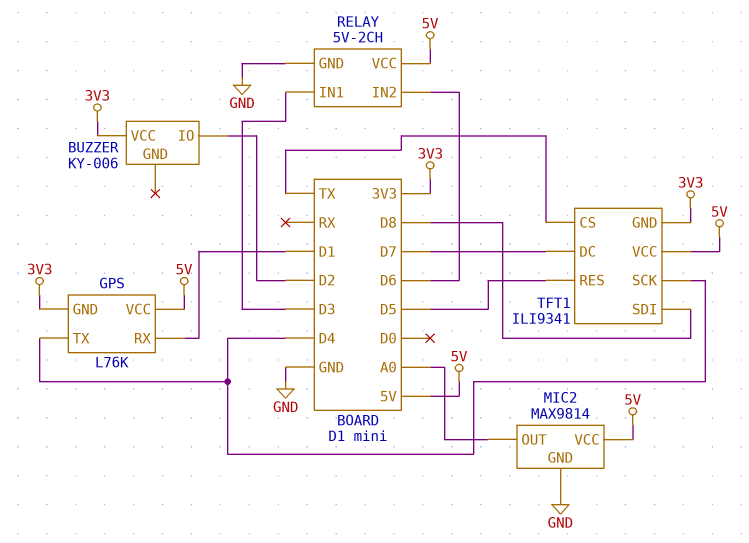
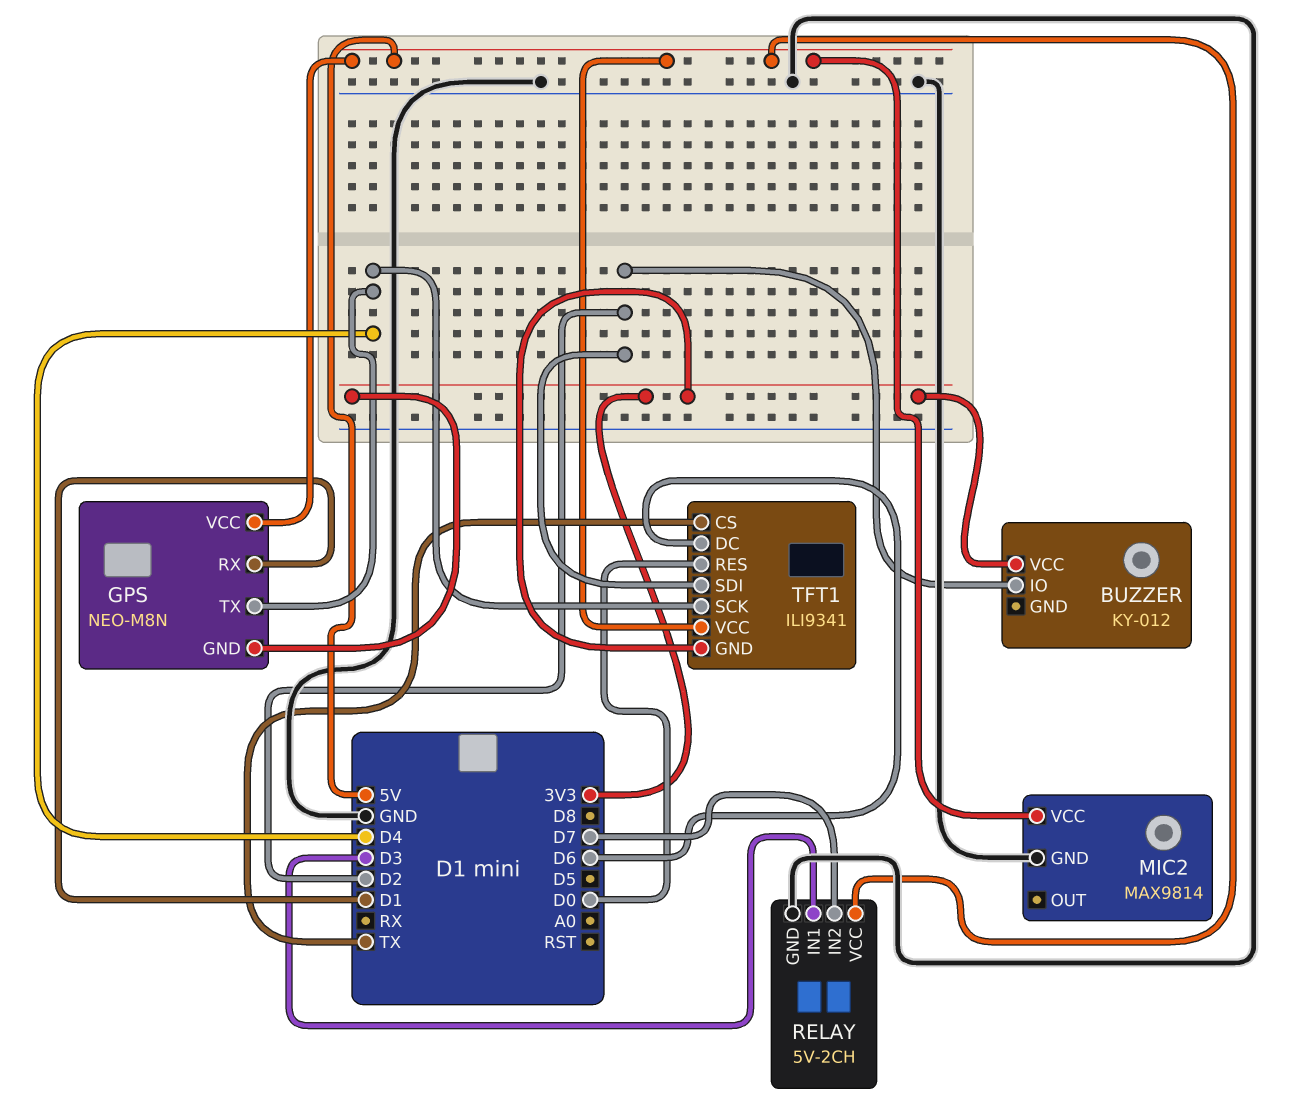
BUZZER: KY-006 -> KY-012
GPS: L76K -> NEO-M8N
MIC2 pin OUT: A0 -> none
RELAY pin IN2: D6 -> D7
TFT1 pin DC: D7 -> D6
TFT1 pin RES: D5 -> D0
TFT1 pin SDI: D8 -> D2

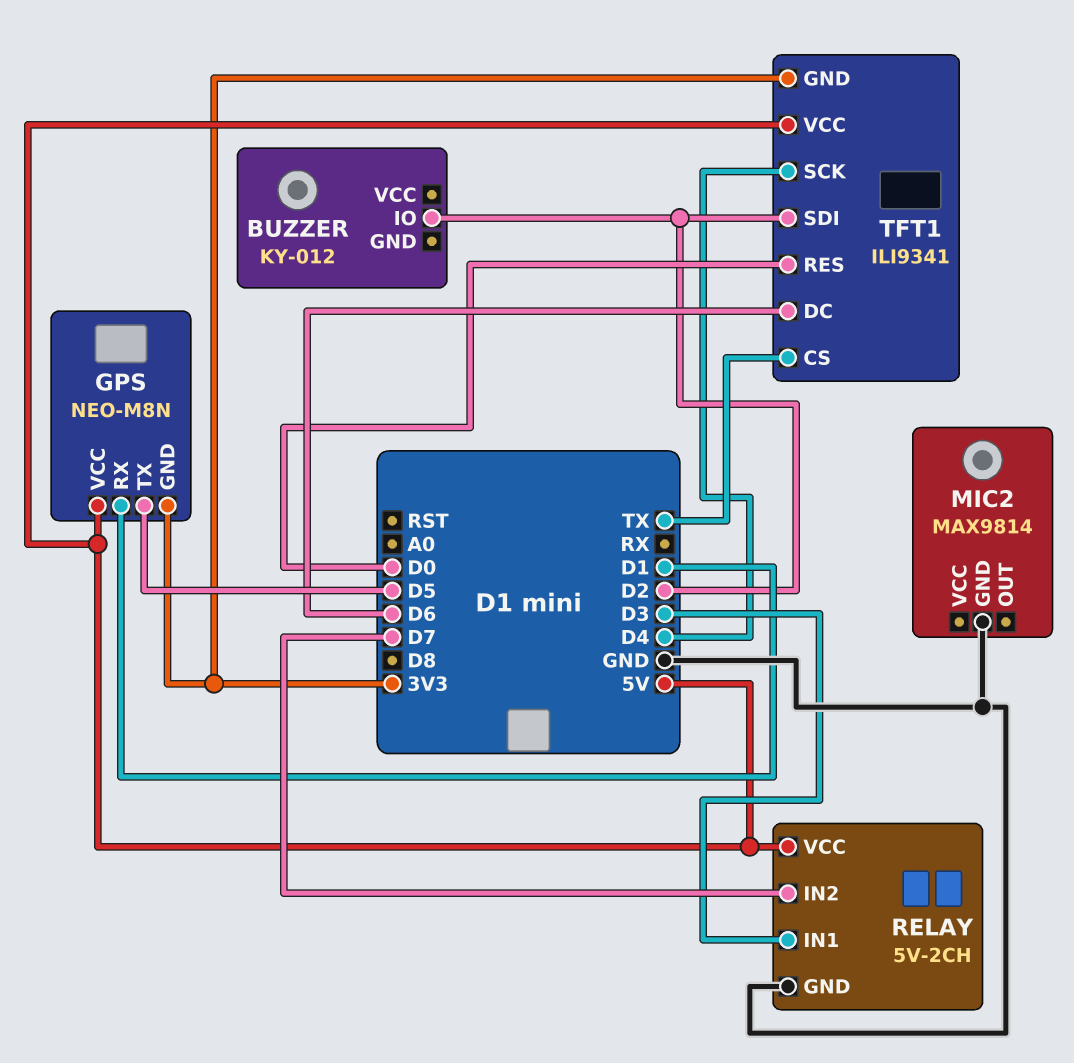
BUZZER pin VCC: 3V3 -> none
GPS pin TX: D4 -> D5
MIC2 pin VCC: 5V -> none

